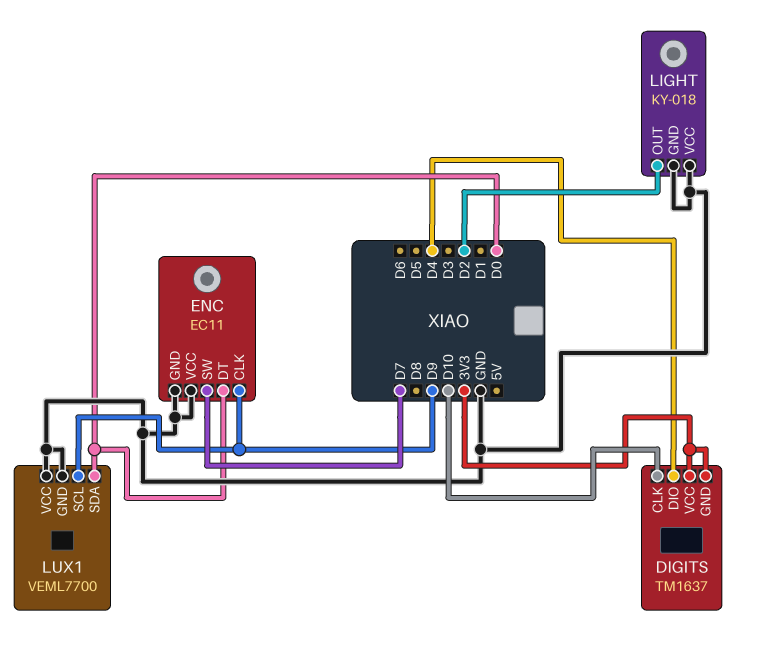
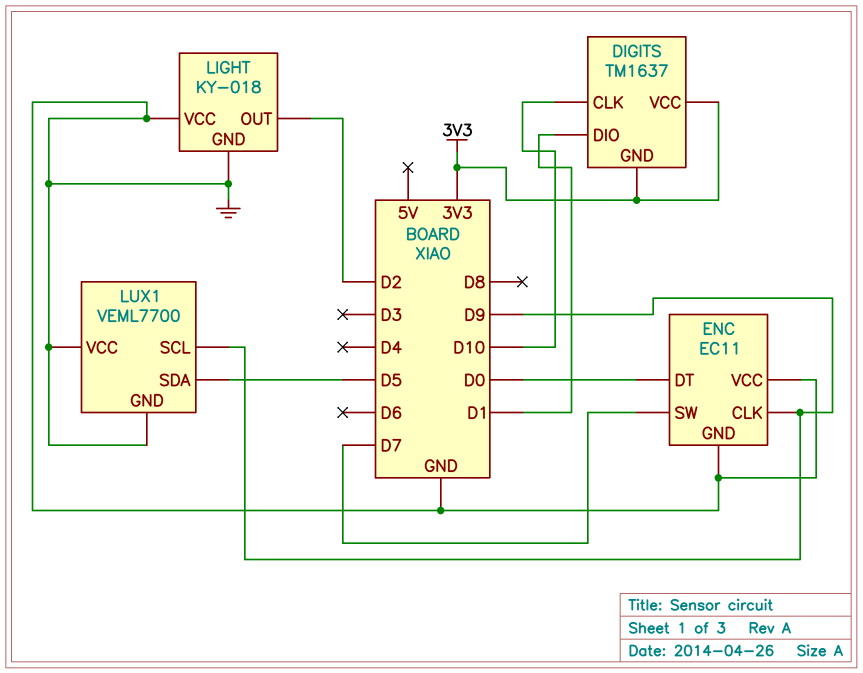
DIGITS pin DIO: D4 -> D1
LUX1 pin SDA: D0 -> D5

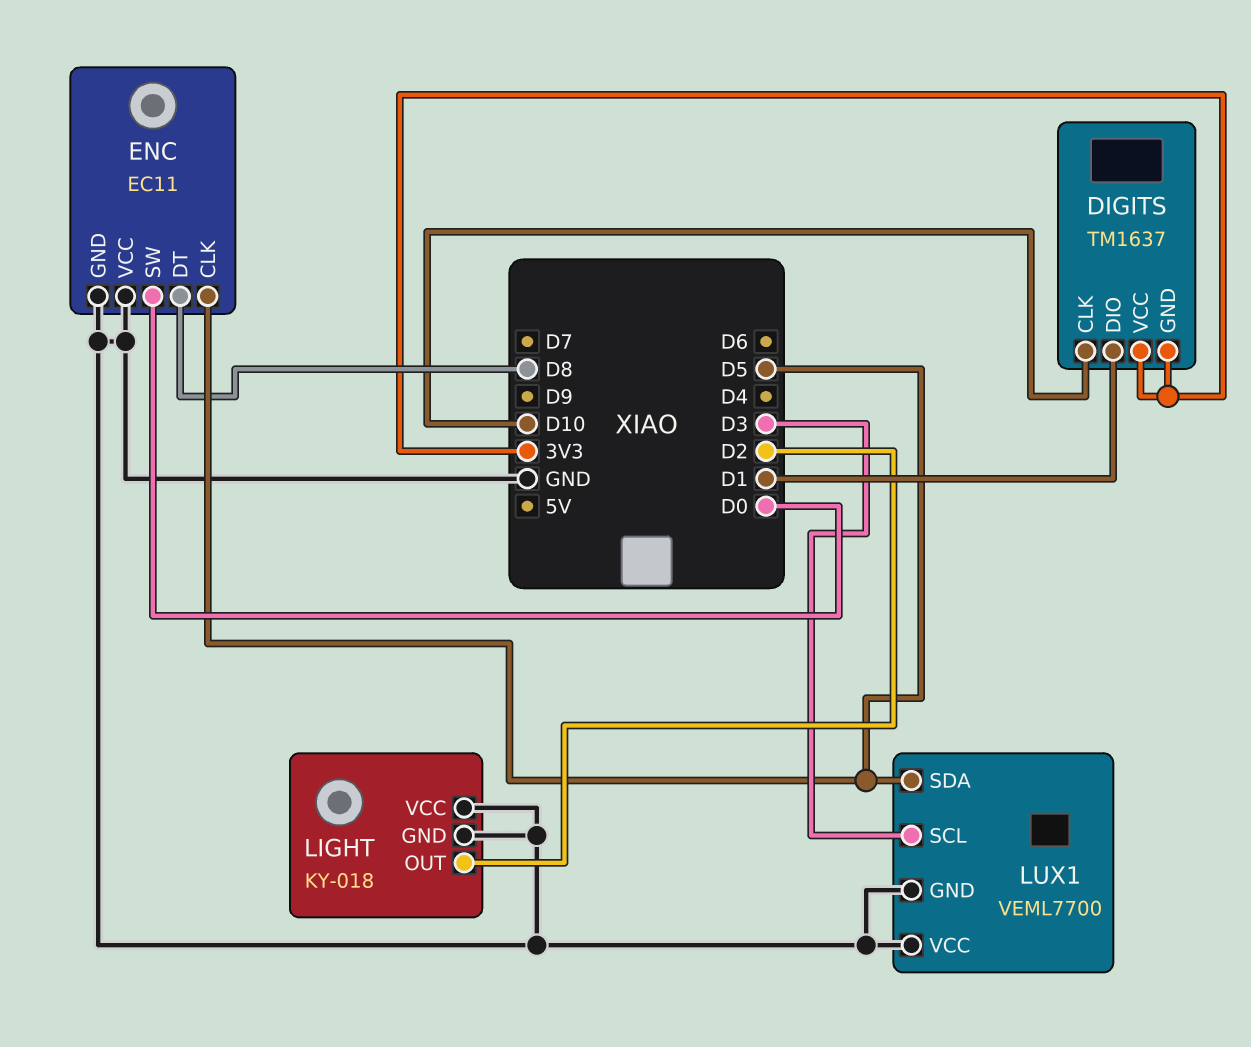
ENC pin CLK: D9 -> D5
ENC pin DT: D0 -> D8
ENC pin SW: D7 -> D0
LUX1 pin SCL: D9 -> D3

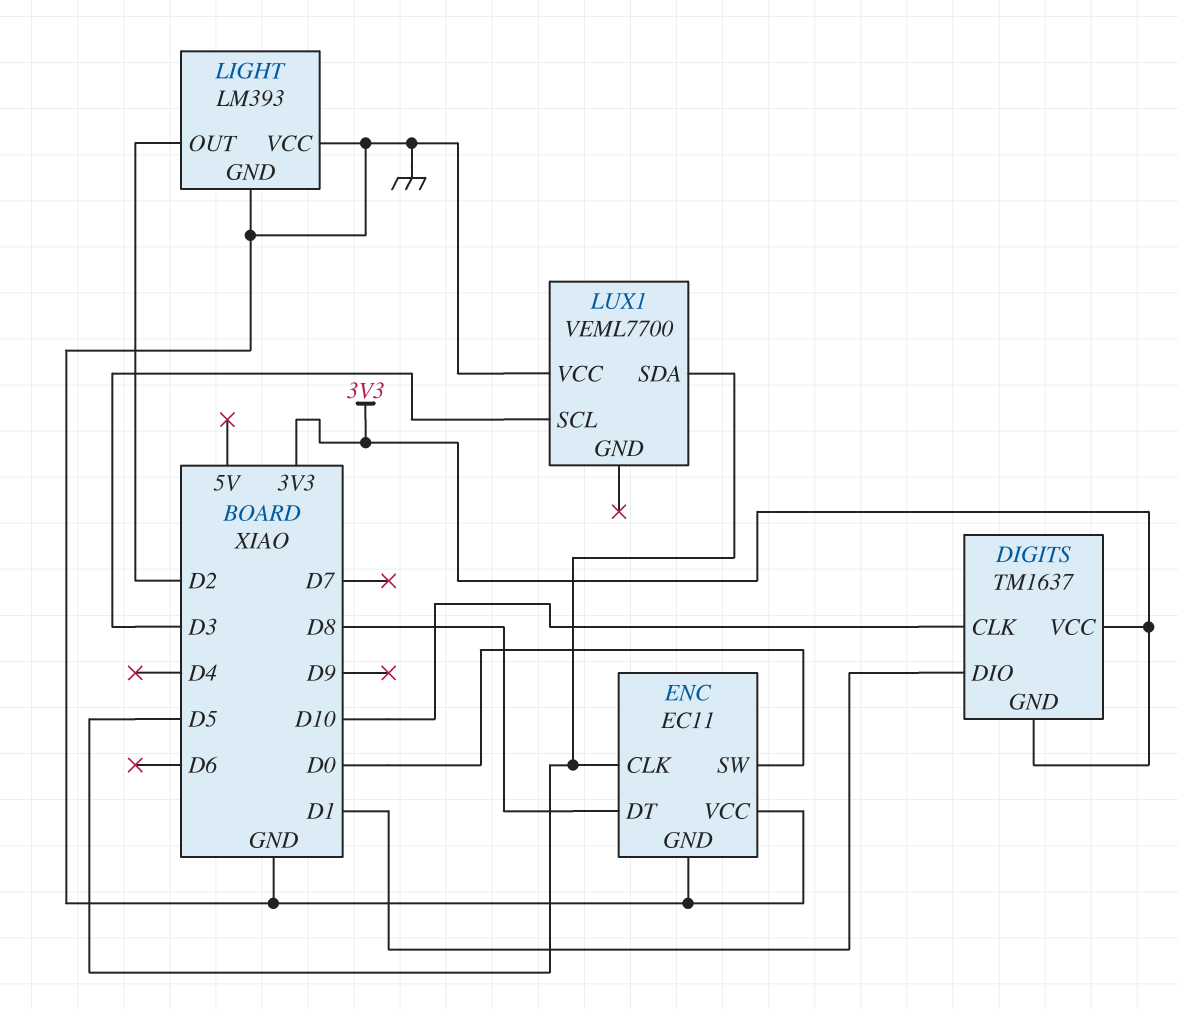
LIGHT: KY-018 -> LM393
LUX1 pin GND: GND -> none

